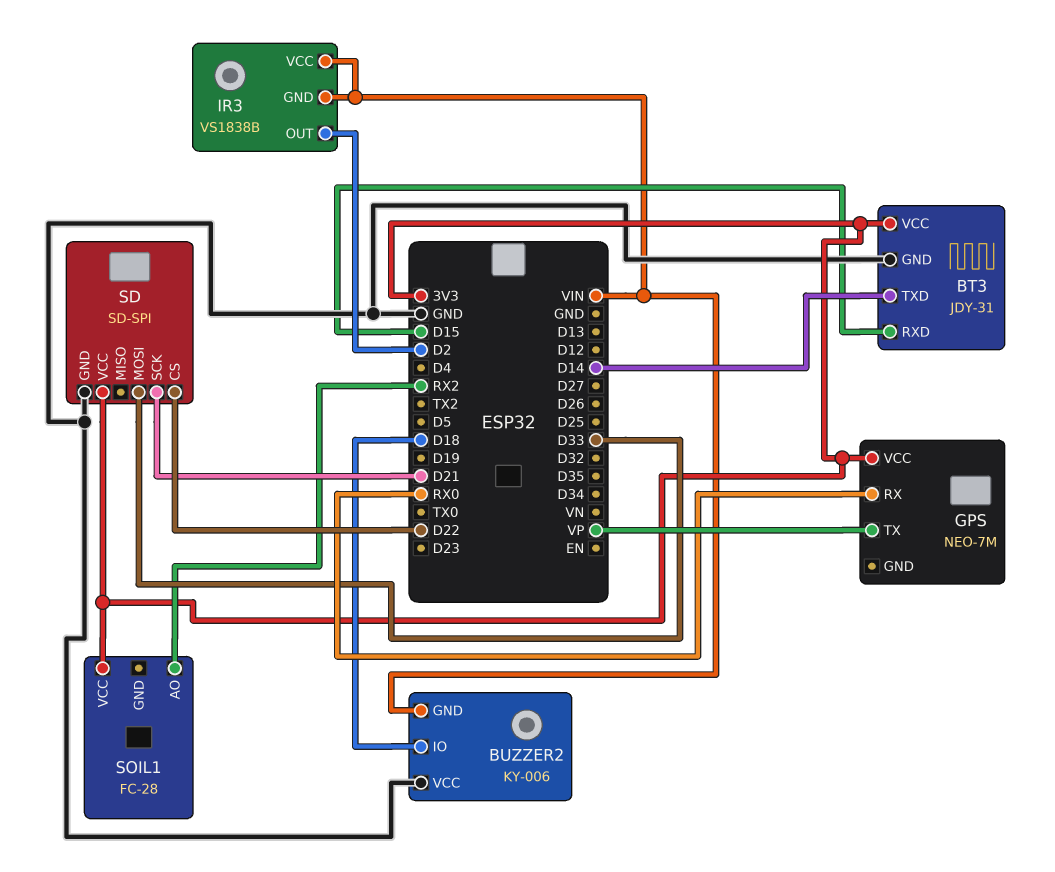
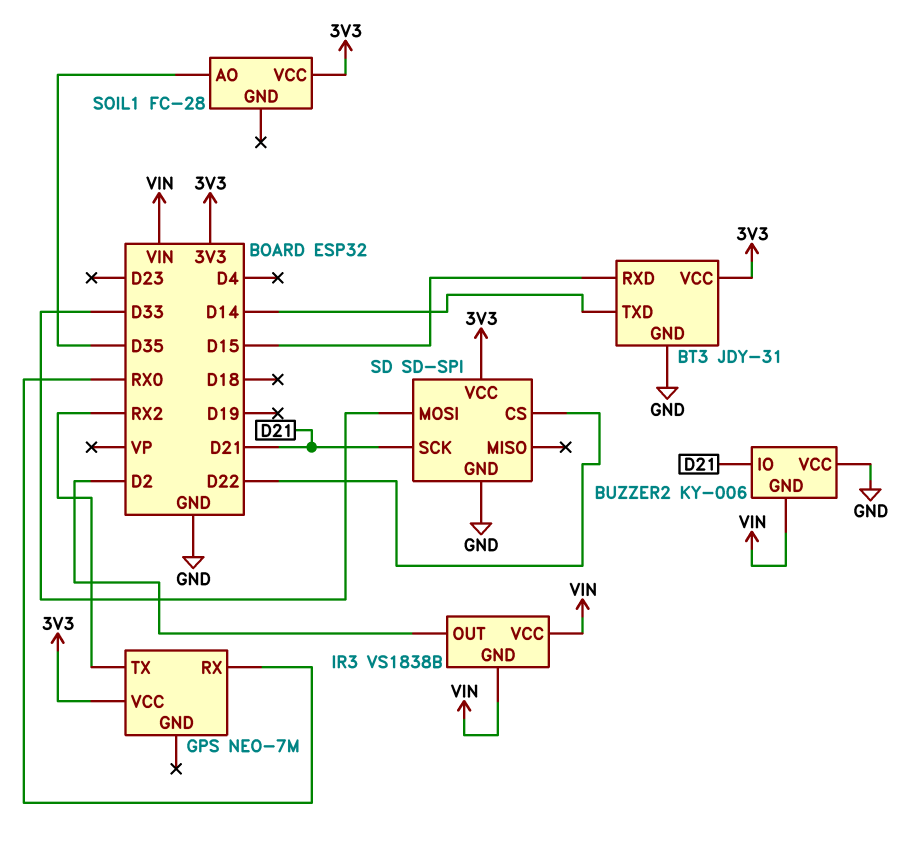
BUZZER2 pin IO: D18 -> D21
GPS pin TX: VP -> RX2
SOIL1 pin AO: RX2 -> D35

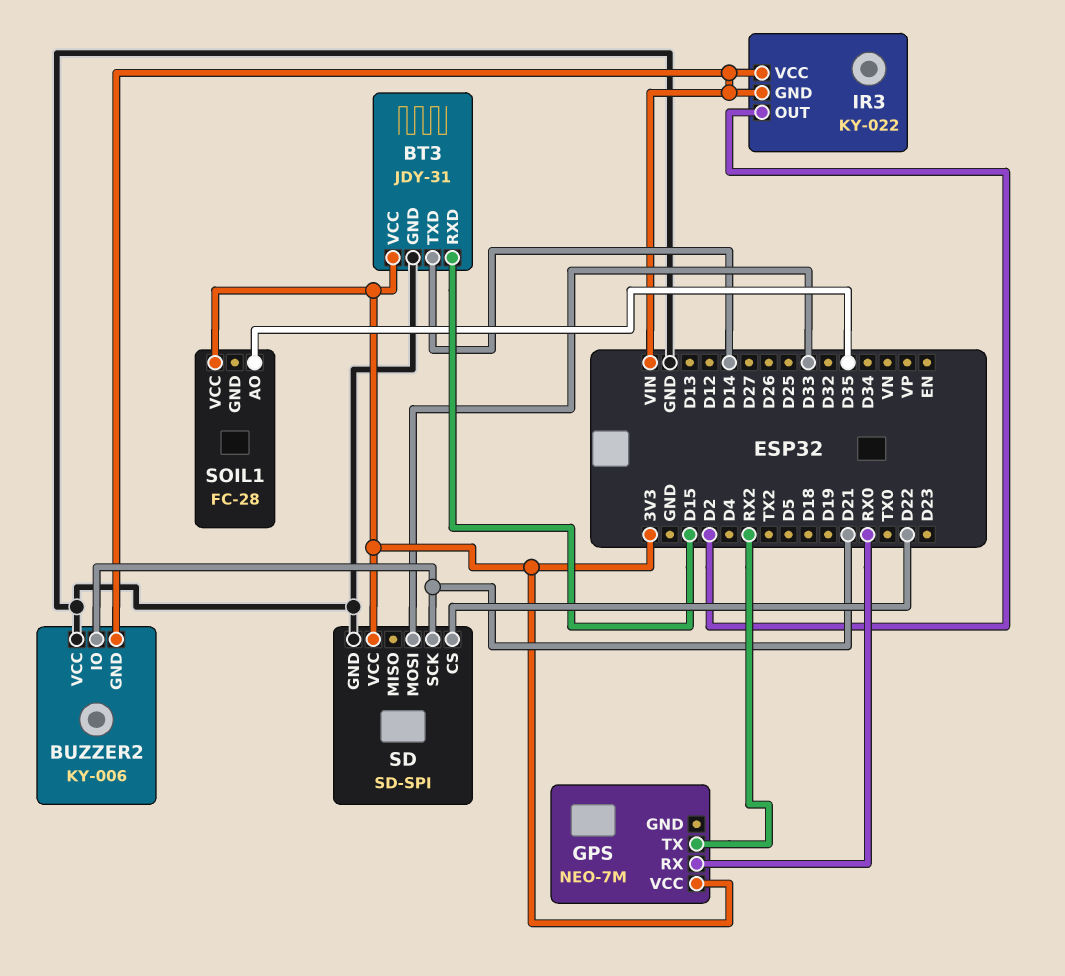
IR3: VS1838B -> KY-022

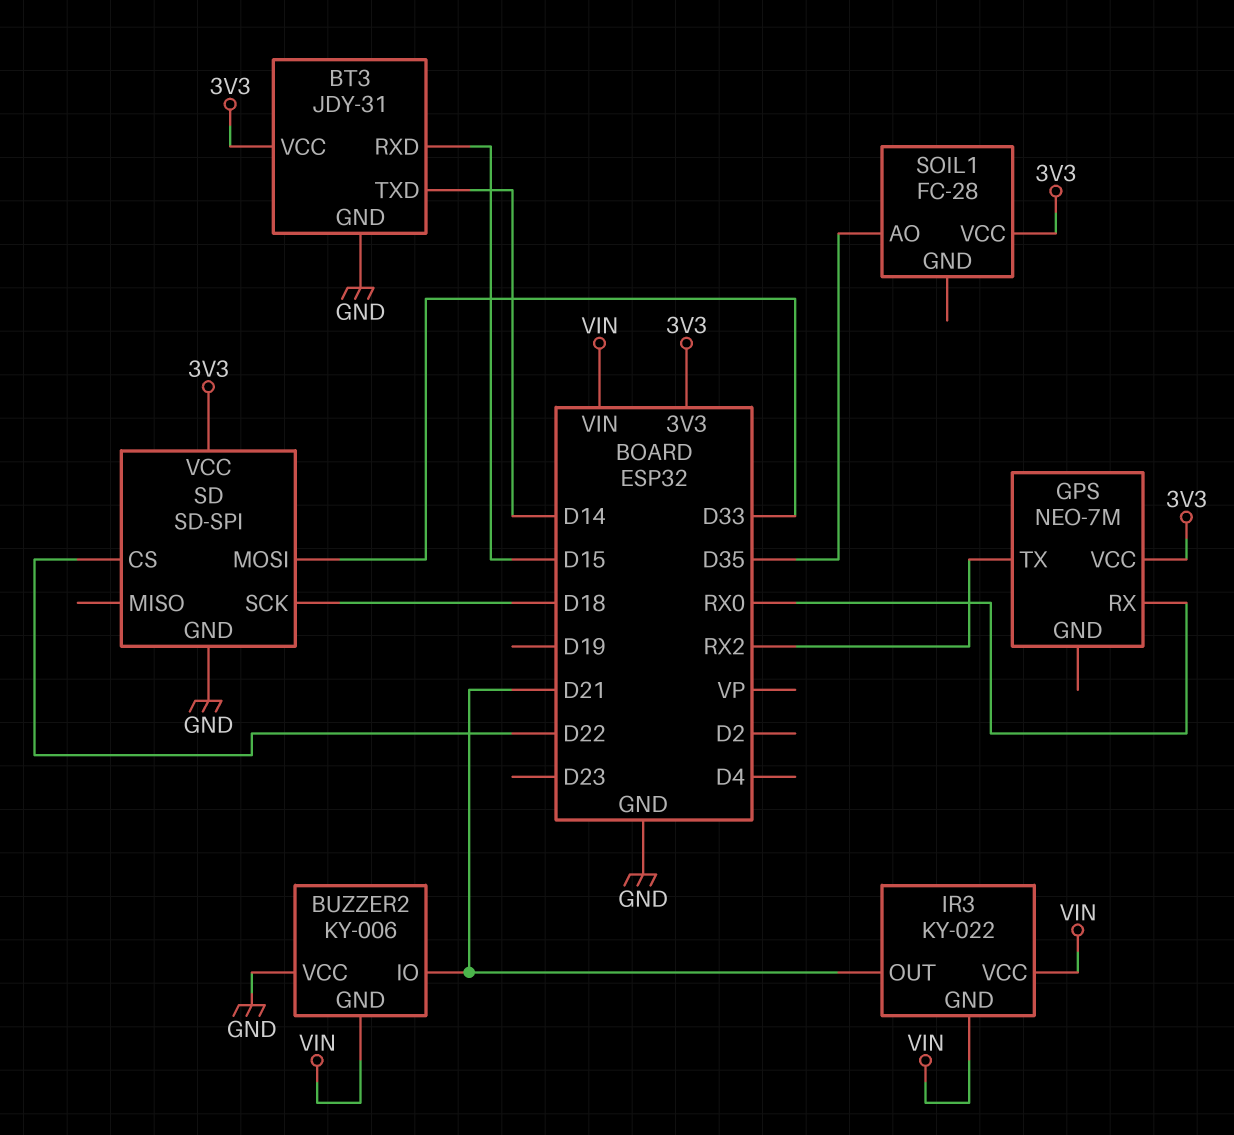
IR3 pin OUT: D2 -> D21
SD pin SCK: D21 -> D18

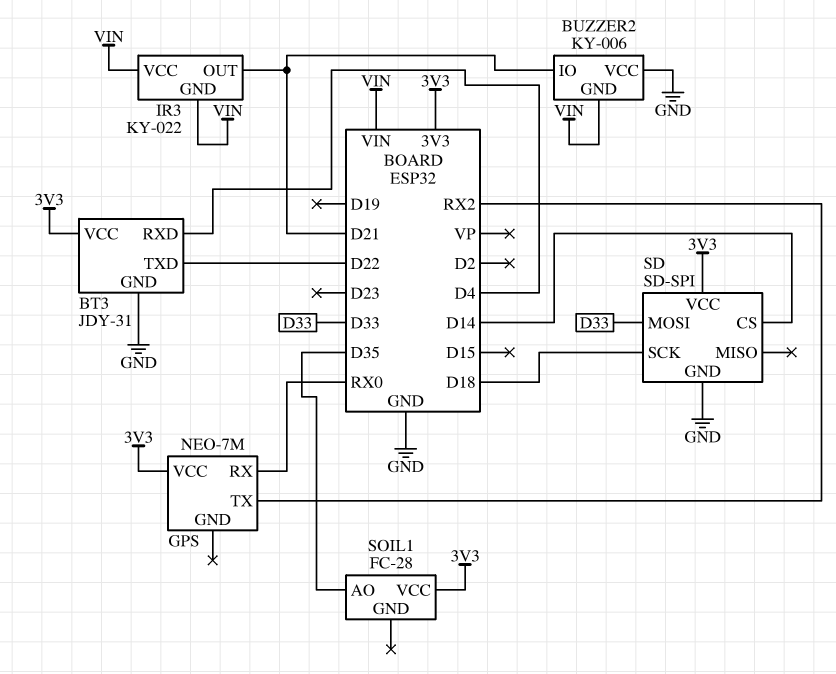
BT3 pin RXD: D15 -> D4
BT3 pin TXD: D14 -> D22
SD pin CS: D22 -> D14

